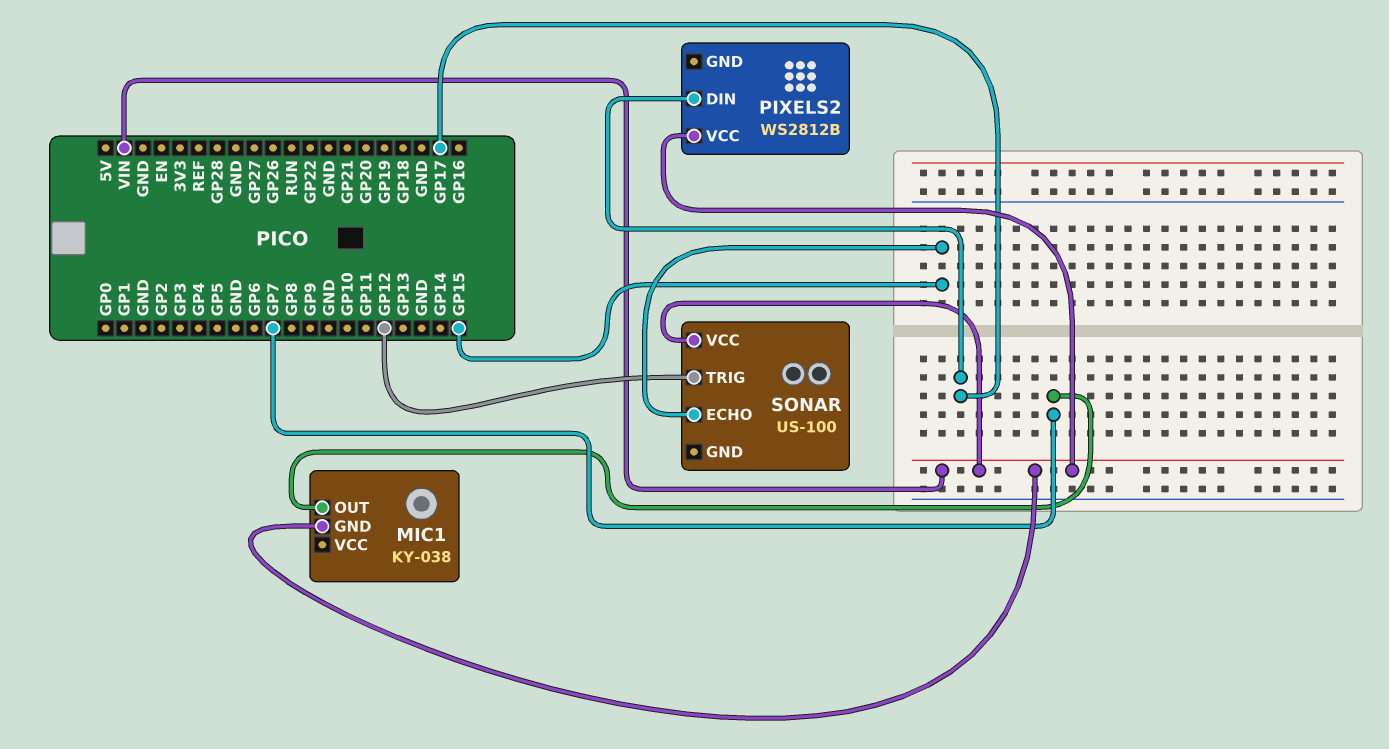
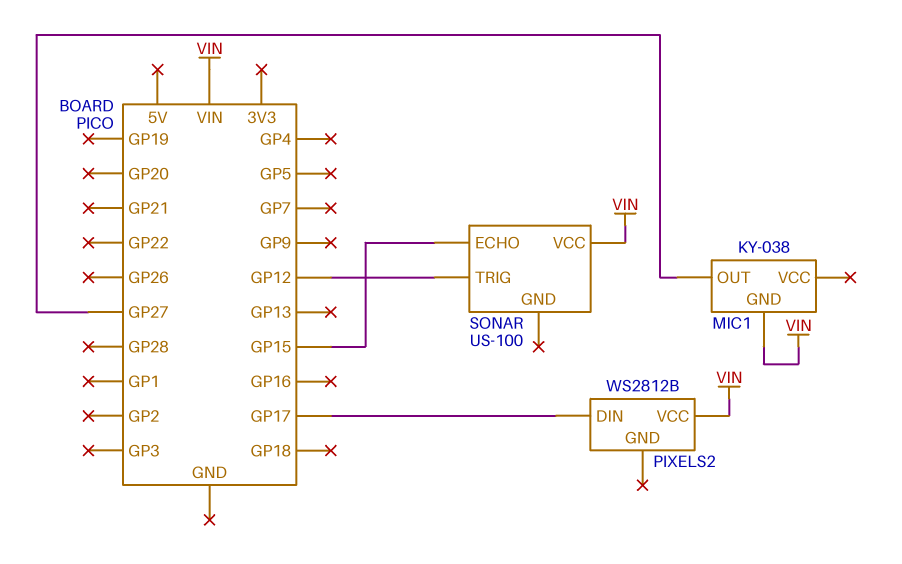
MIC1 pin OUT: GP7 -> GP27

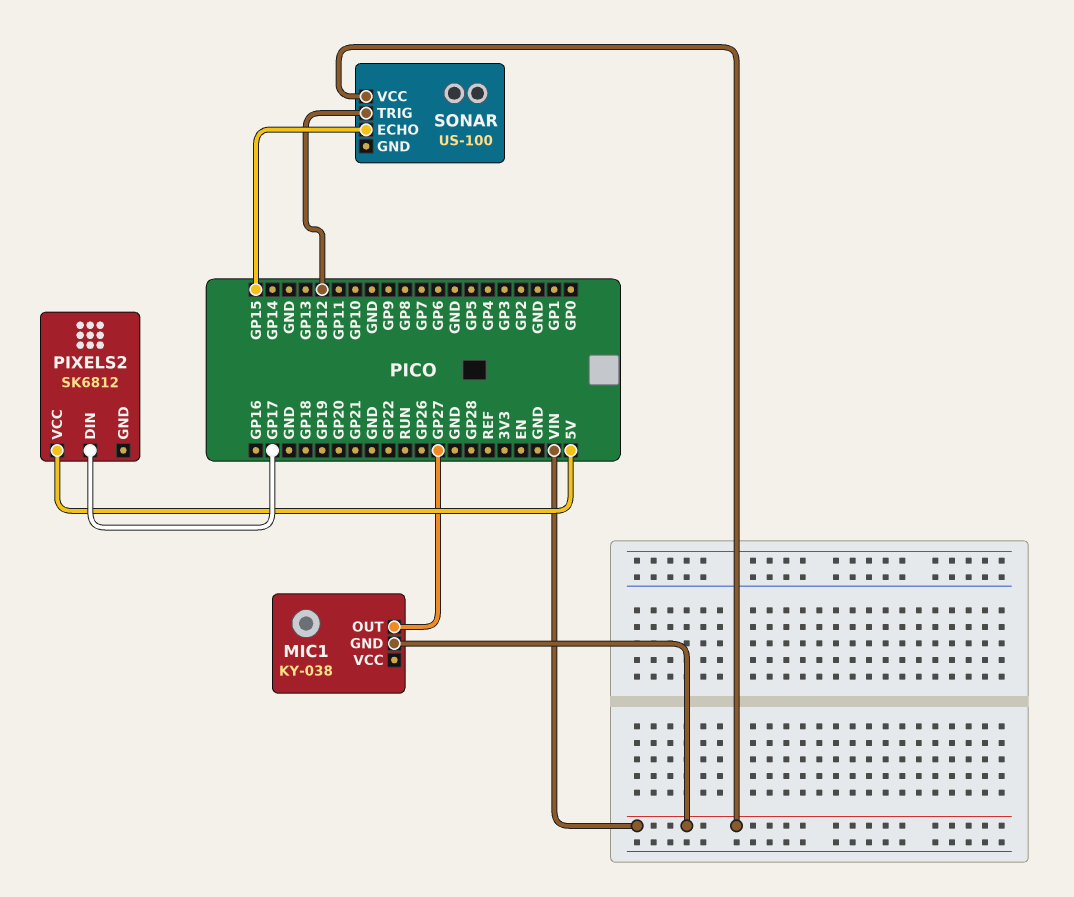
PIXELS2: WS2812B -> SK6812
PIXELS2 pin VCC: VIN -> 5V

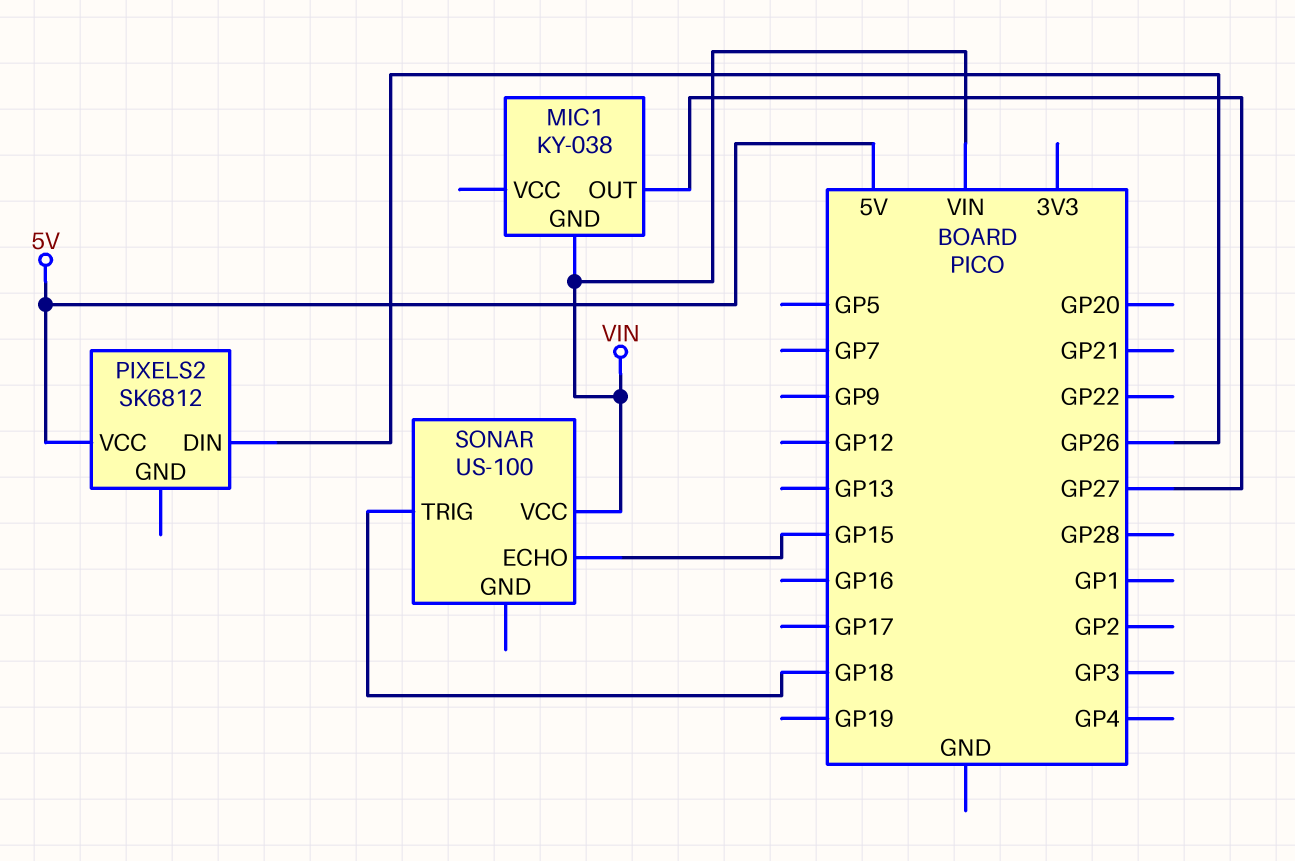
PIXELS2 pin DIN: GP17 -> GP26
SONAR pin TRIG: GP12 -> GP18

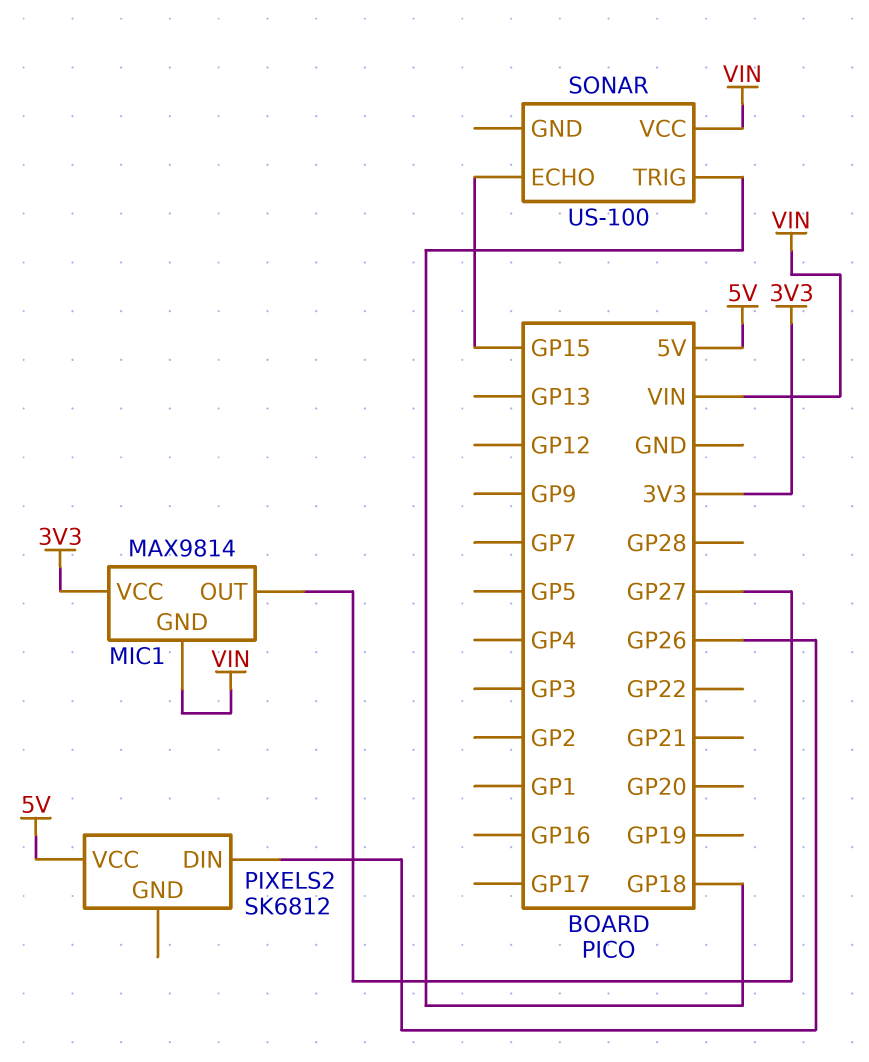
MIC1: KY-038 -> MAX9814
MIC1 pin VCC: none -> 3V3

